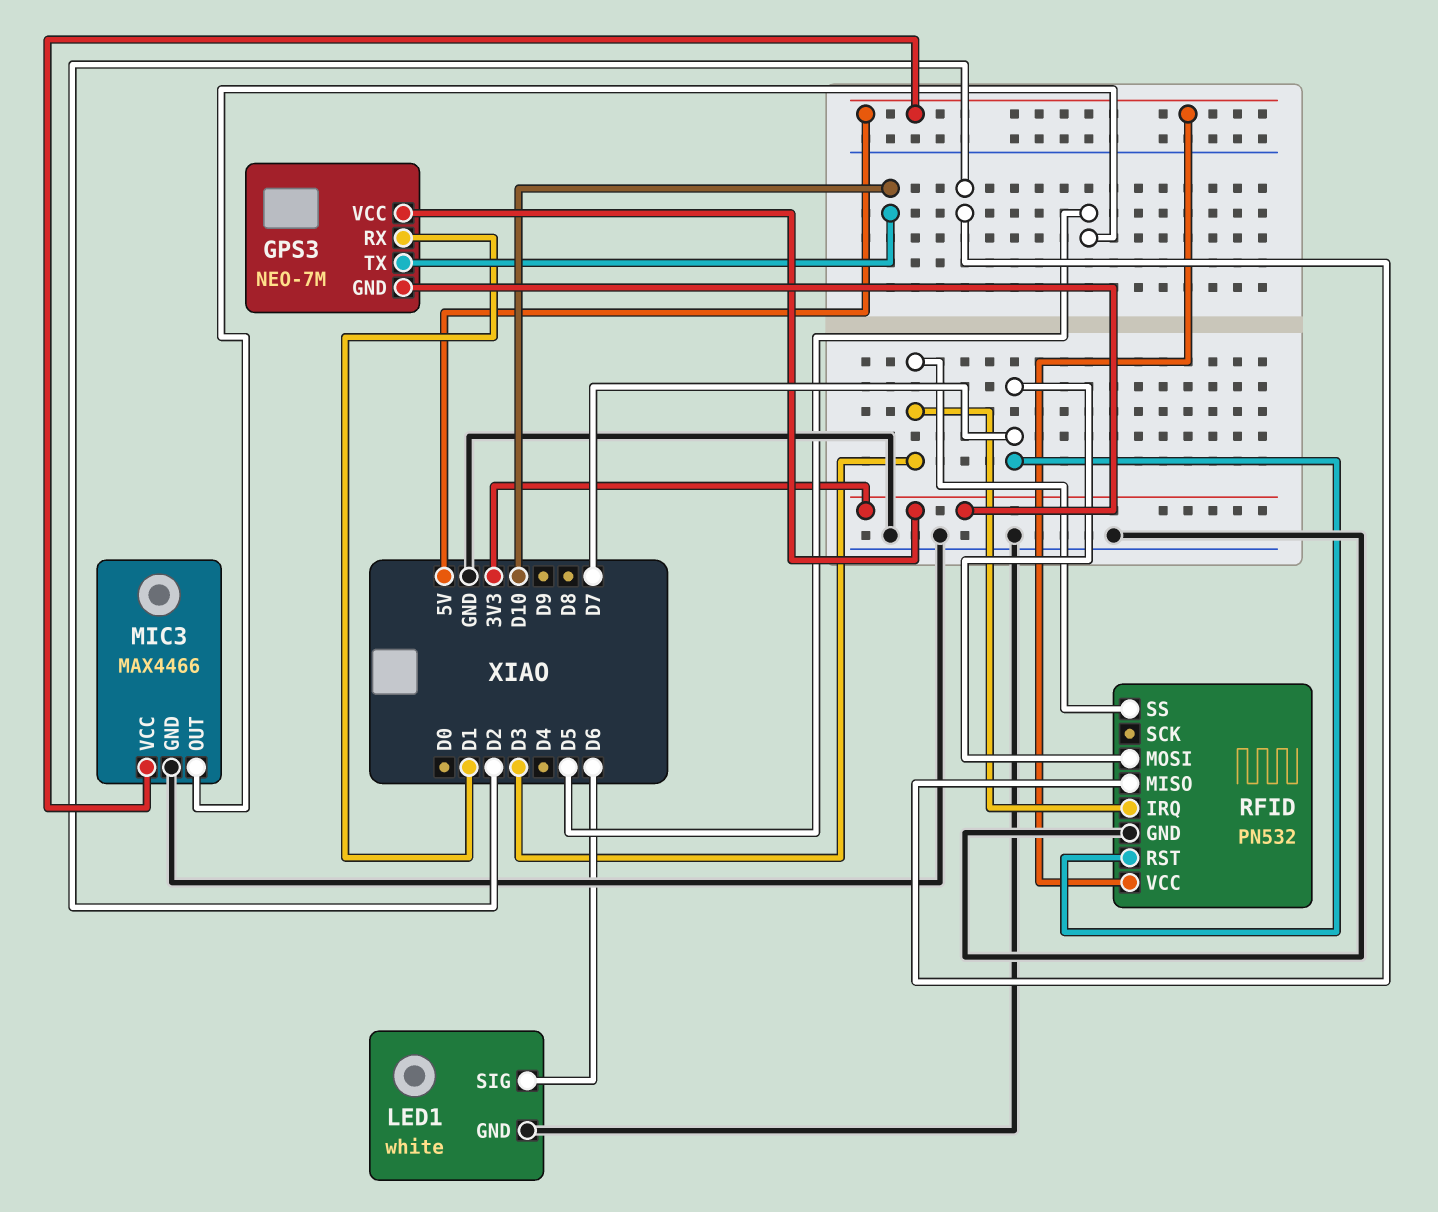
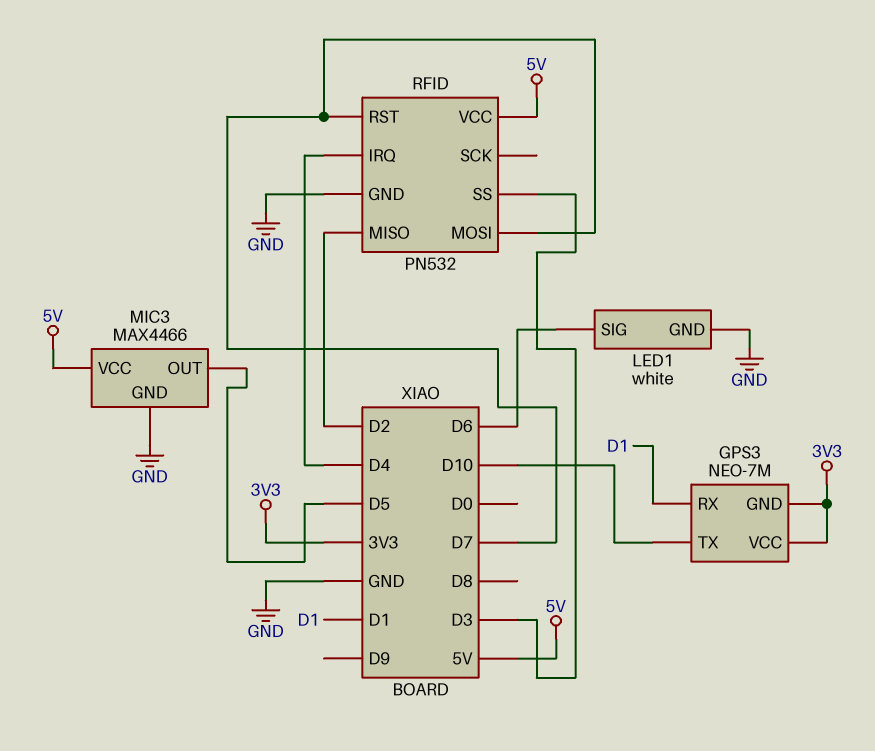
RFID pin IRQ: D3 -> D4

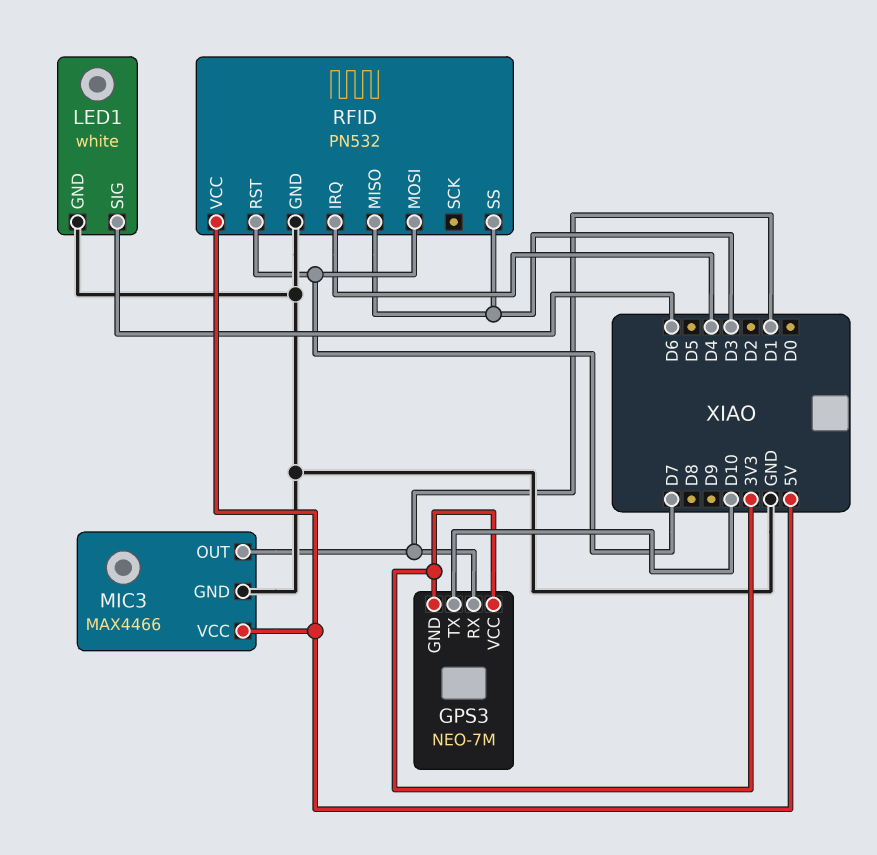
MIC3 pin OUT: D5 -> D1
RFID pin MISO: D2 -> D3

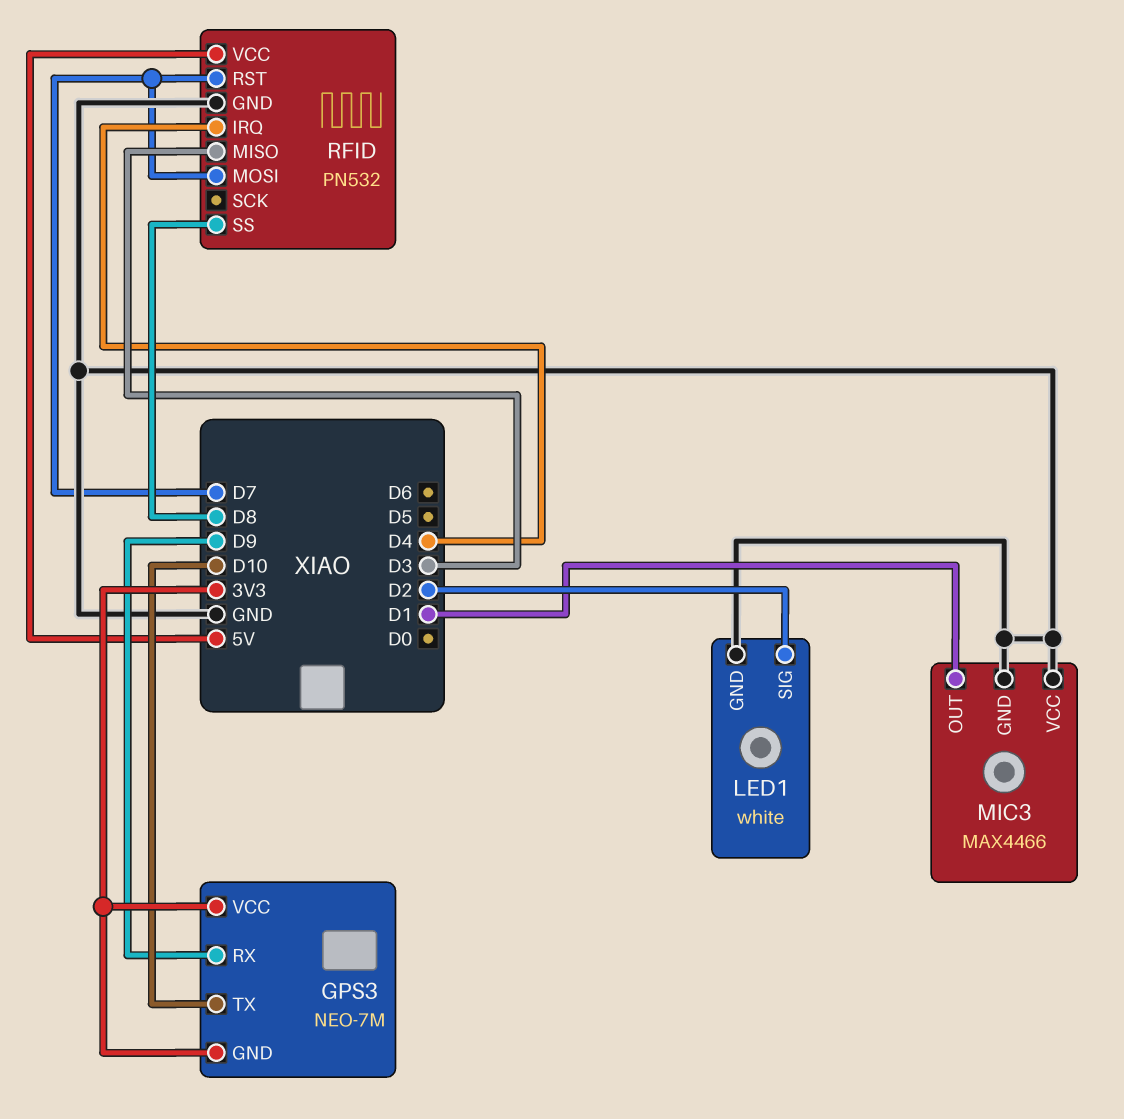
GPS3 pin RX: D1 -> D9
LED1 pin SIG: D6 -> D2
MIC3 pin VCC: 5V -> GND
RFID pin SS: D3 -> D8

